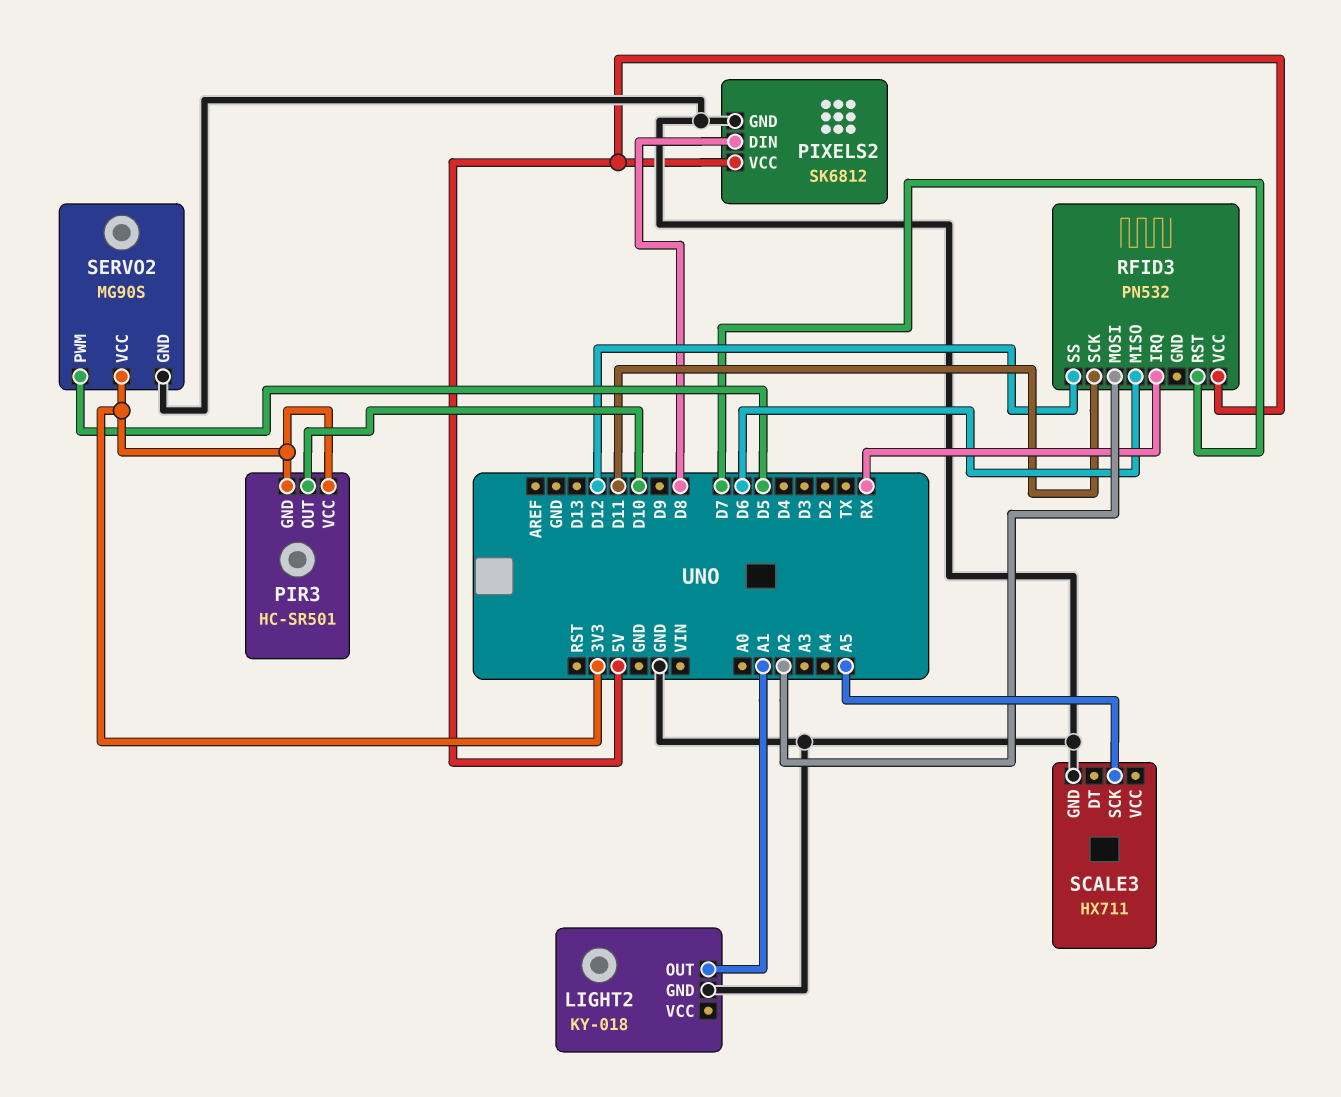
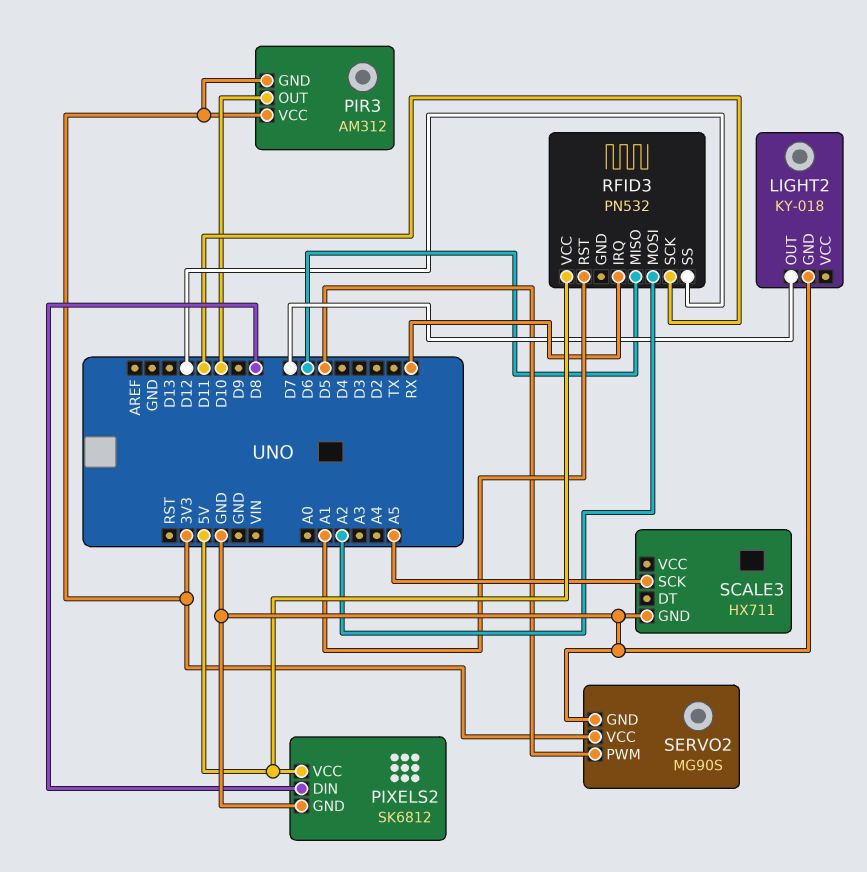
LIGHT2 pin OUT: A1 -> D7
PIR3: HC-SR501 -> AM312
RFID3 pin RST: D7 -> A1

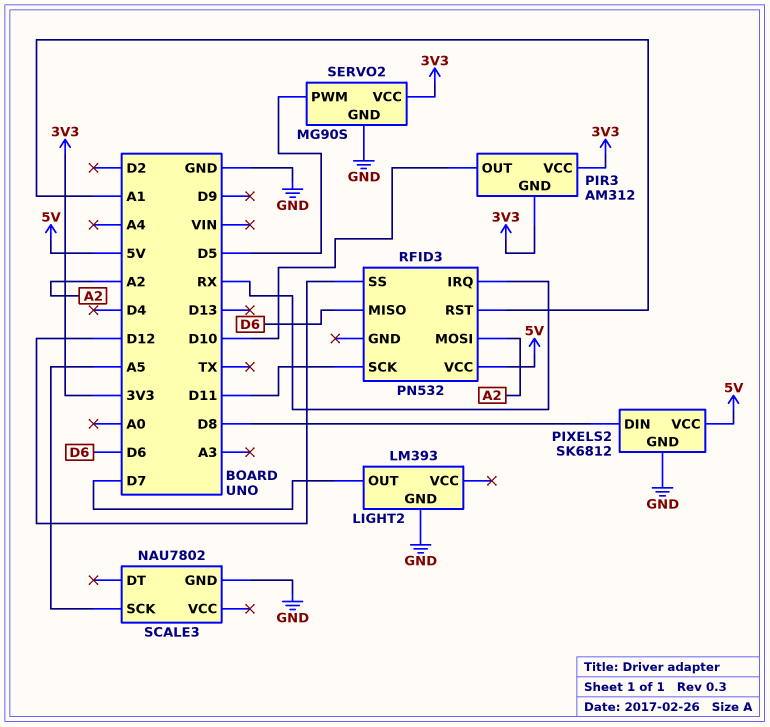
LIGHT2: KY-018 -> LM393
SCALE3: HX711 -> NAU7802

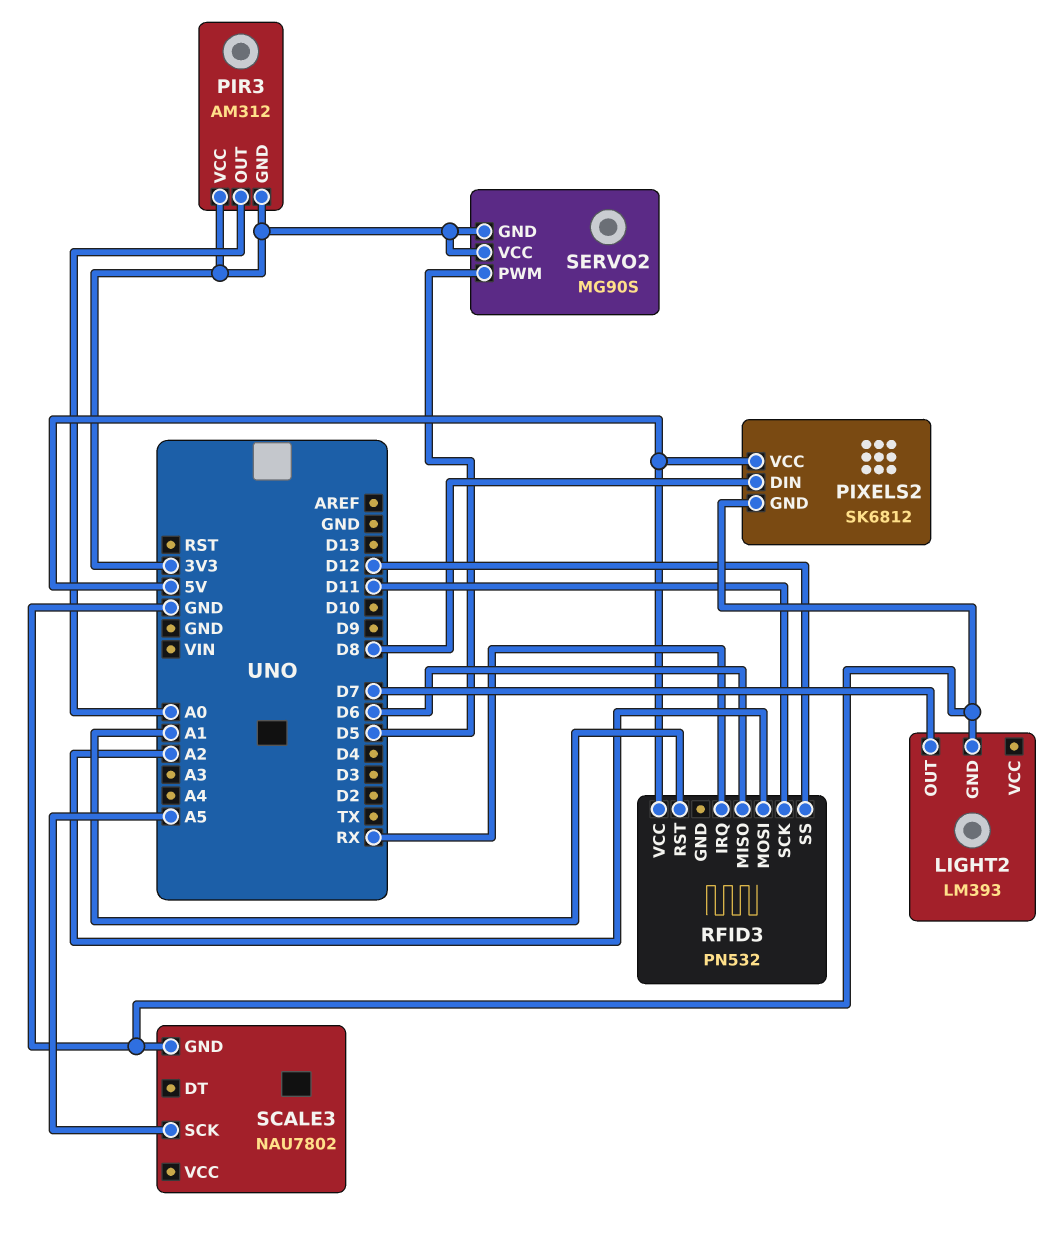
PIR3 pin OUT: D10 -> A0
SERVO2 pin GND: GND -> 3V3

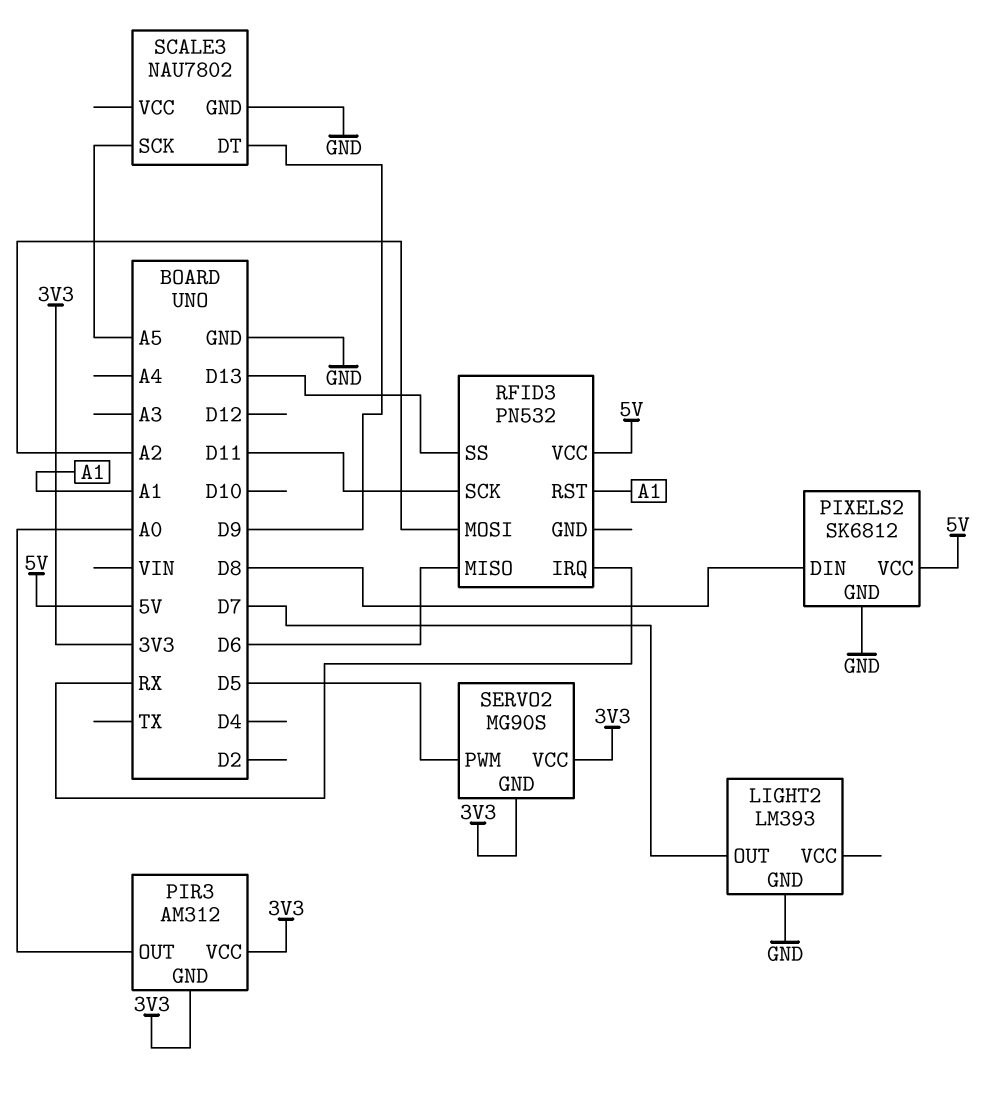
RFID3 pin SS: D12 -> D13
SCALE3 pin DT: none -> D9

